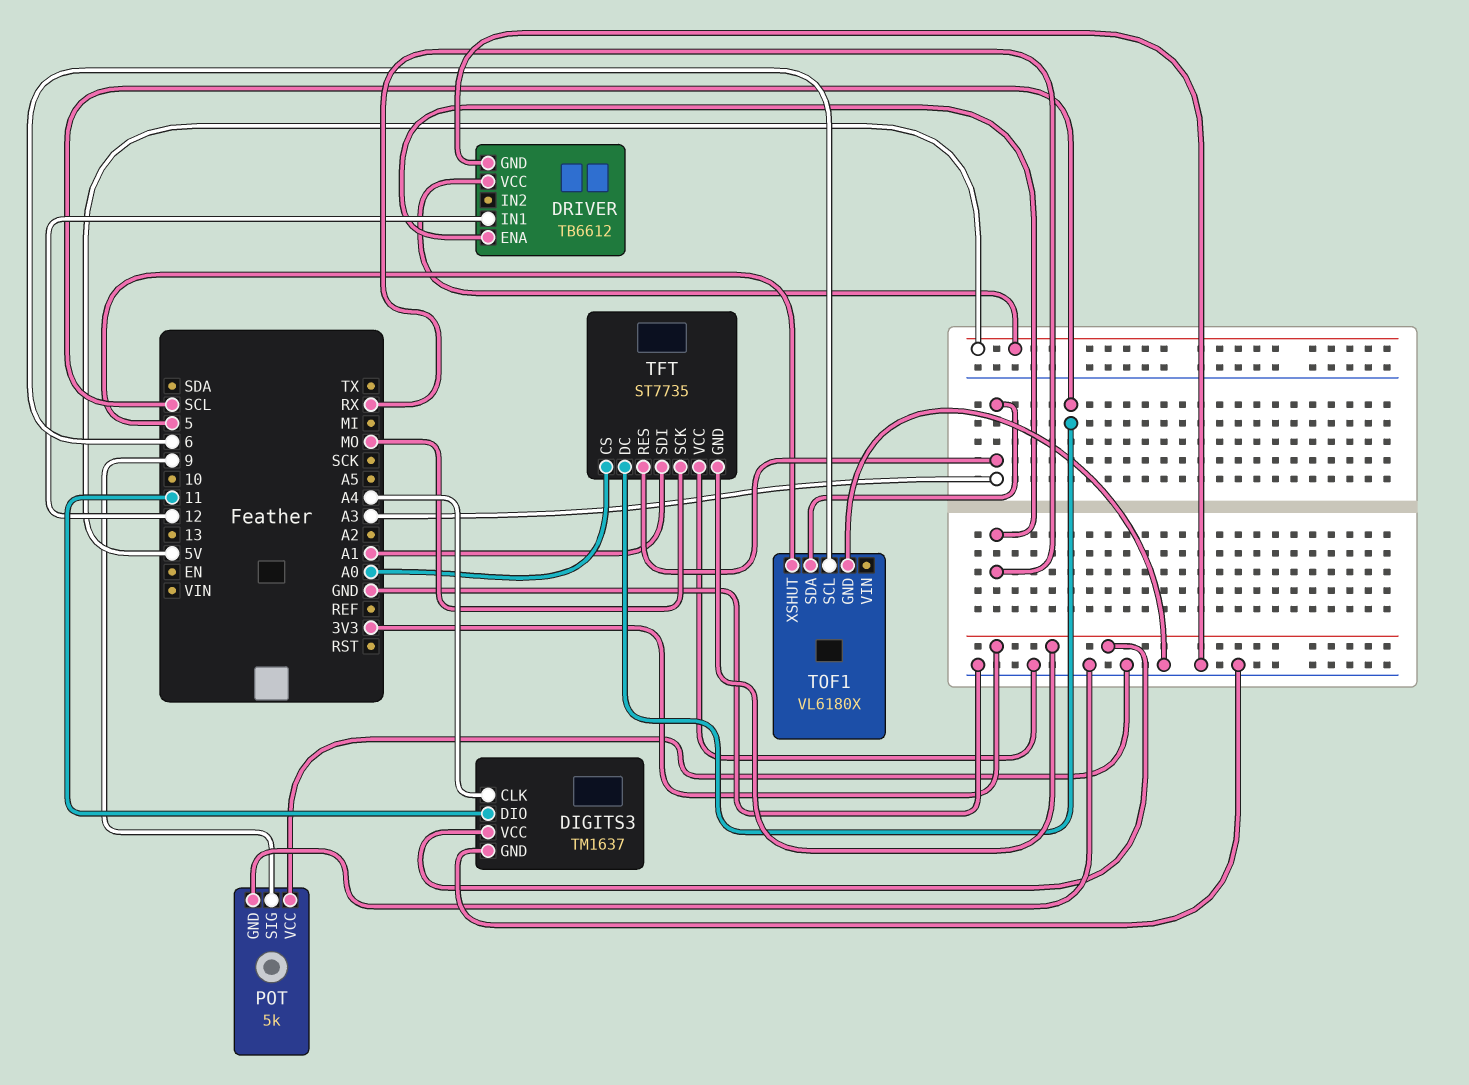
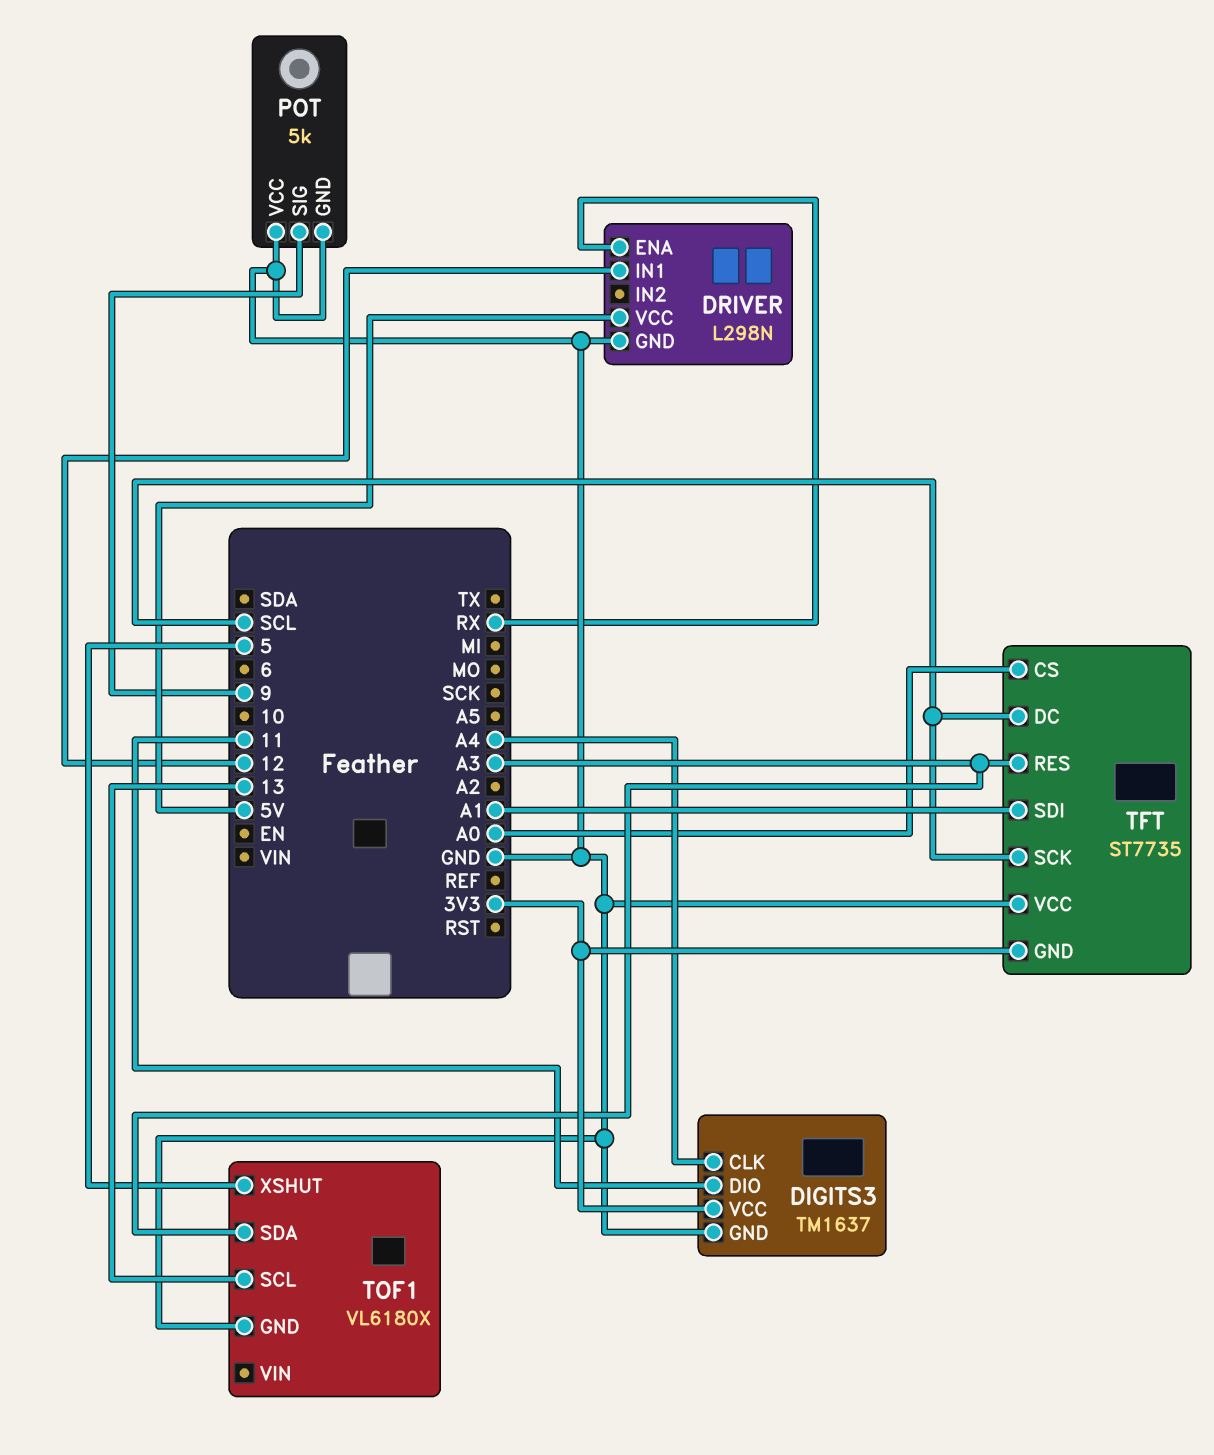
DRIVER: TB6612 -> L298N
TFT pin SCK: MO -> SCL
TOF1 pin SCL: 6 -> 13

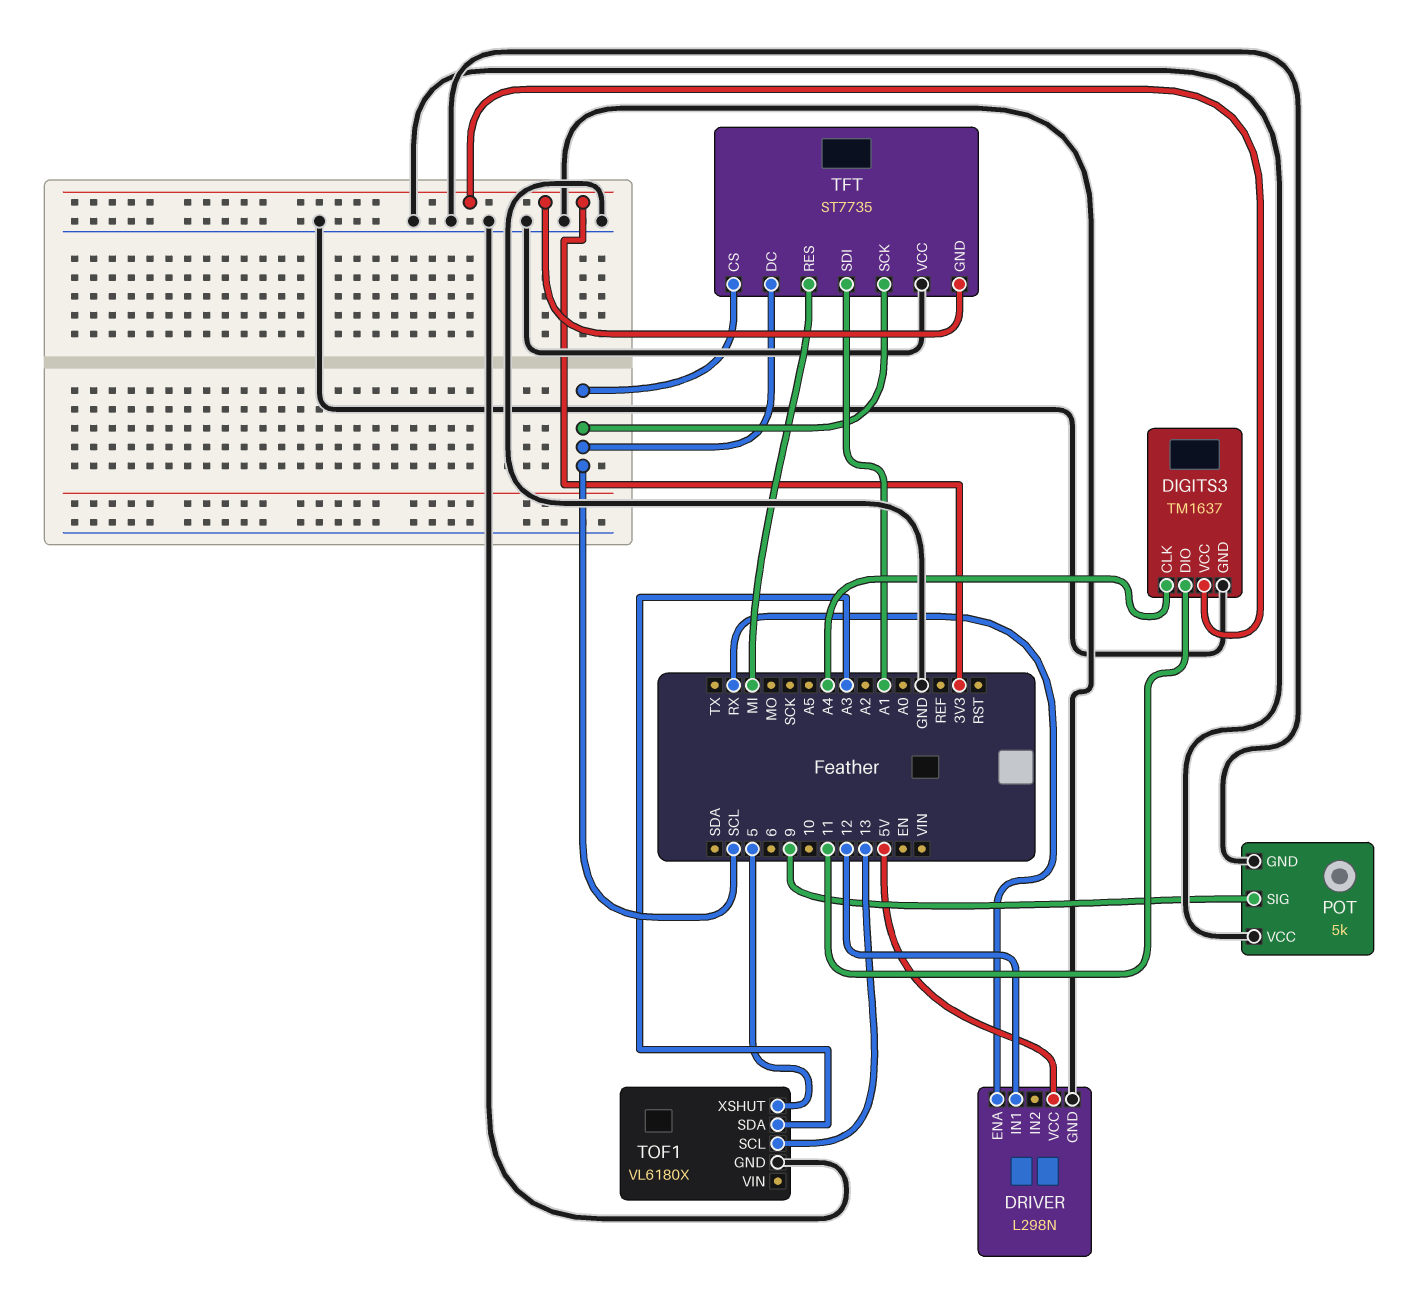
TFT pin CS: A0 -> SCL
TFT pin RES: A3 -> MI

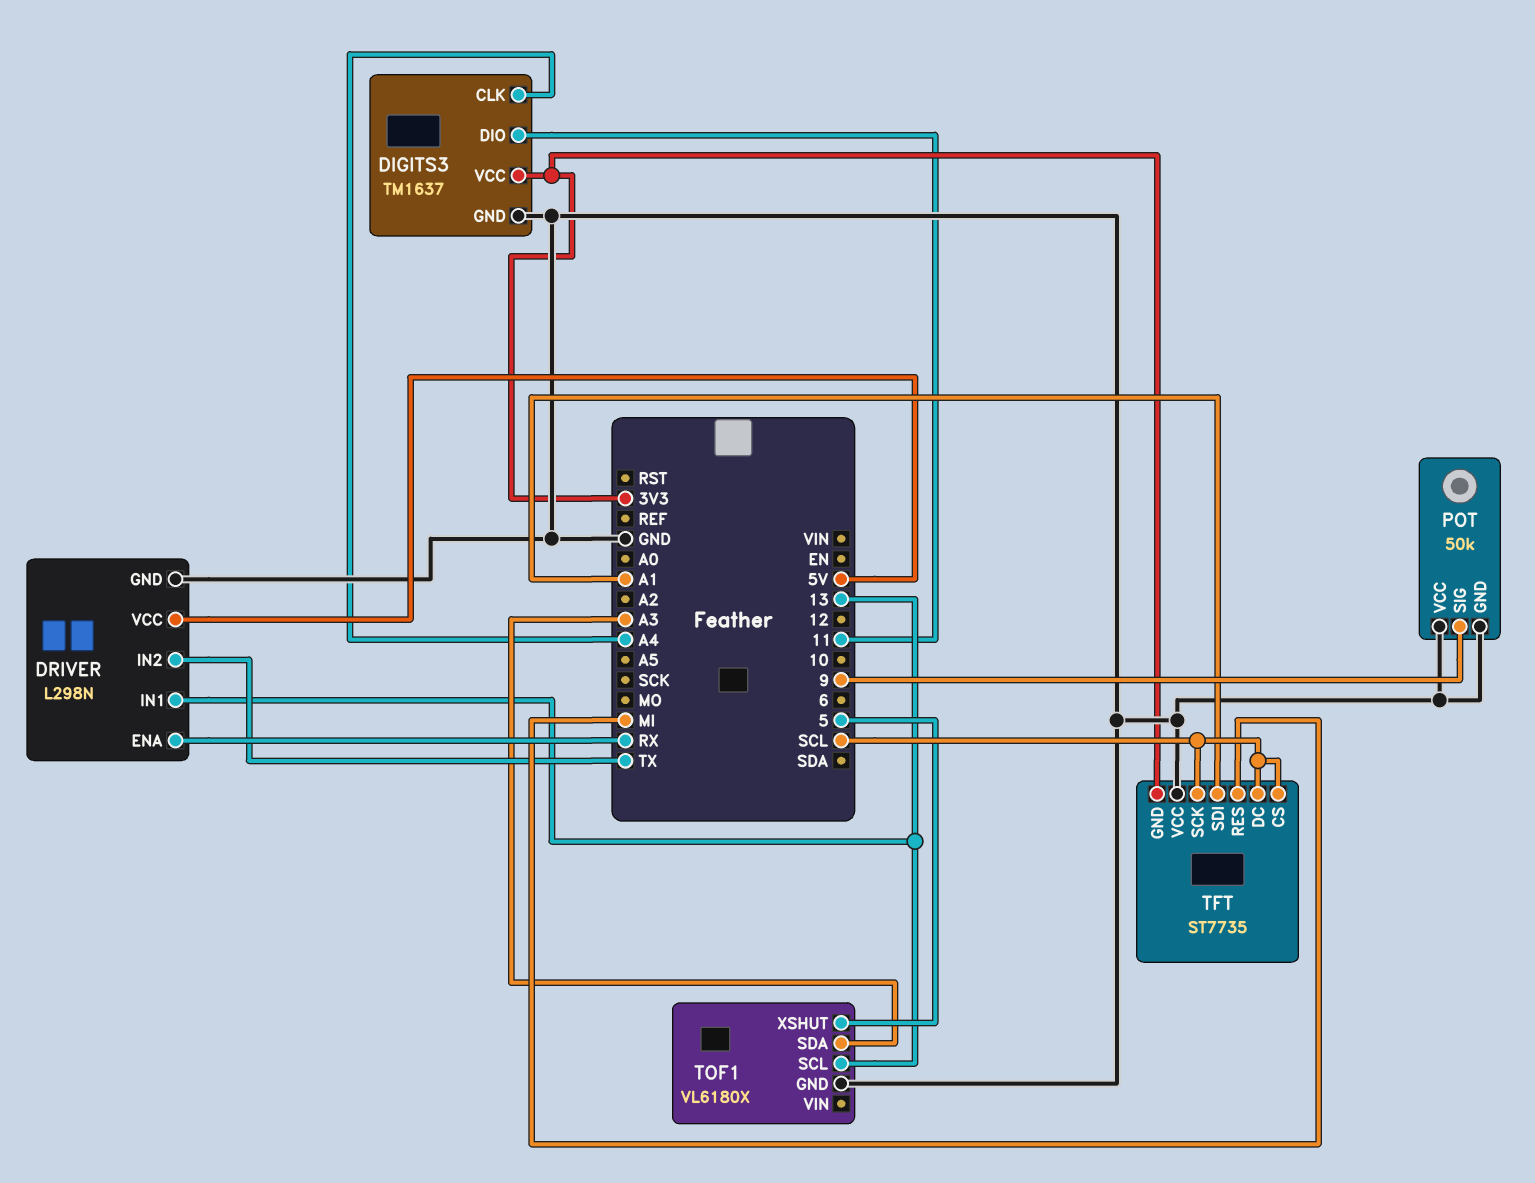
DRIVER pin IN1: 12 -> 13
DRIVER pin IN2: none -> TX
POT: 5k -> 50k

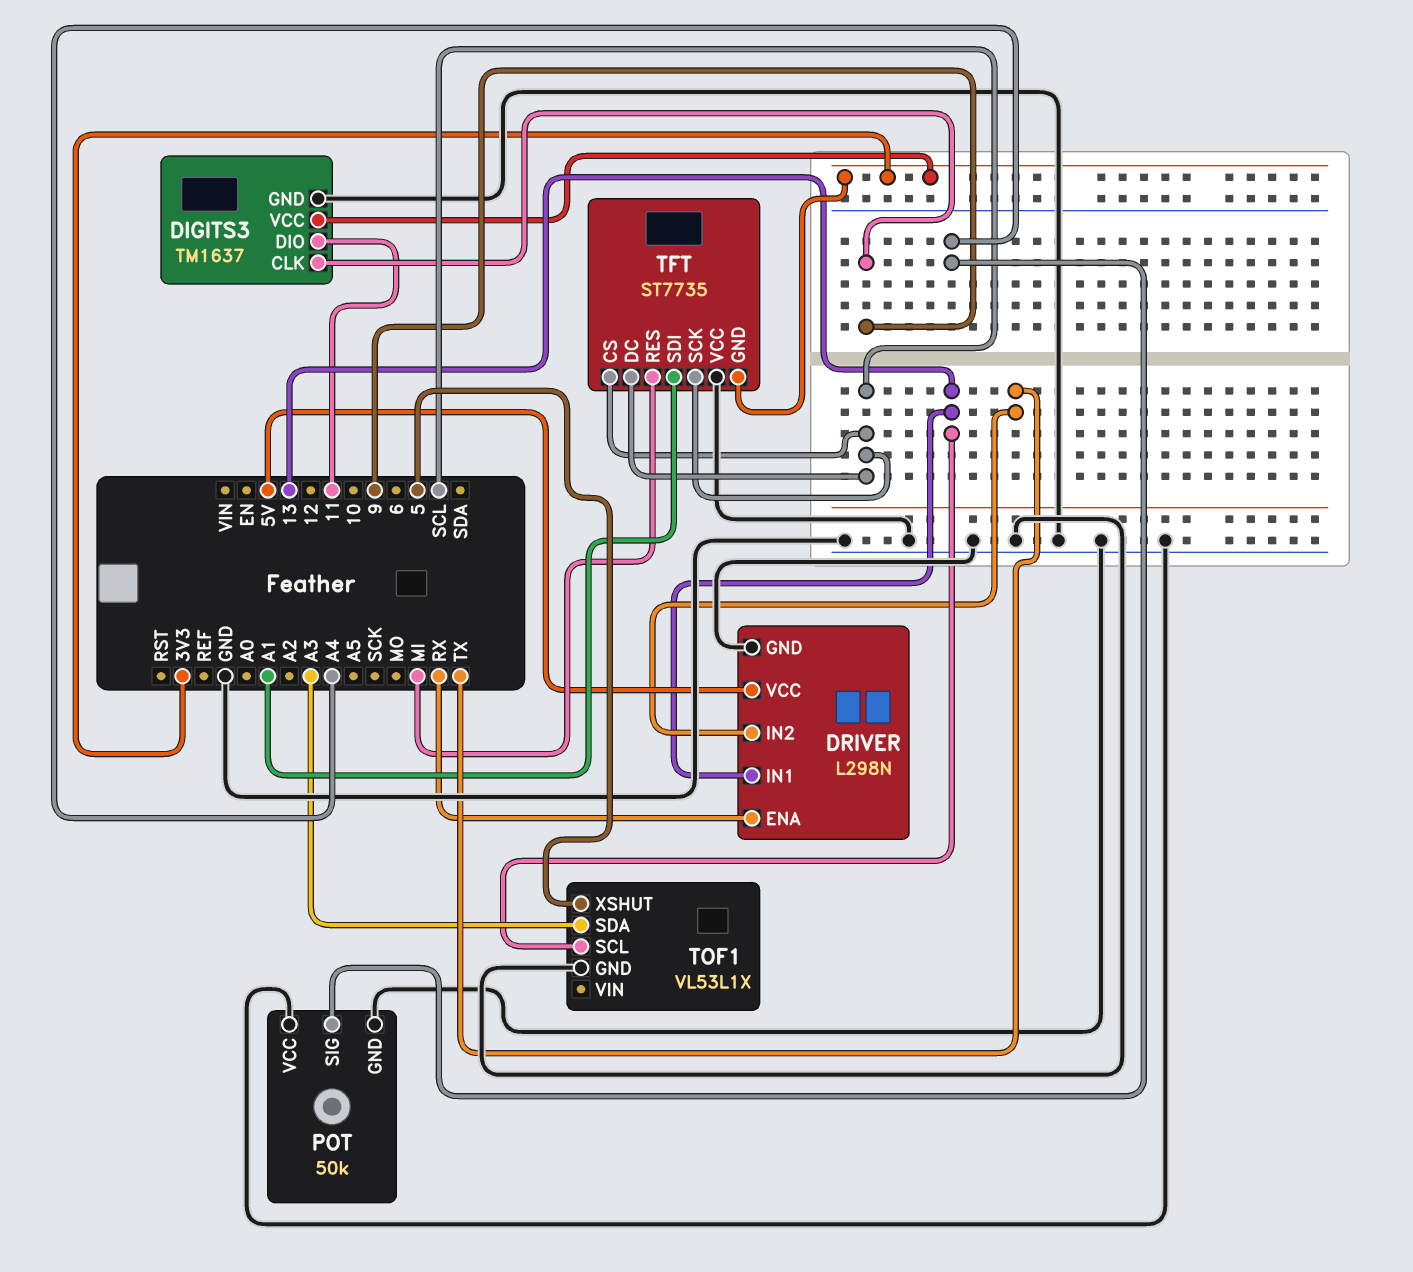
DIGITS3 pin CLK: A4 -> 9
POT pin SIG: 9 -> A4
TOF1: VL6180X -> VL53L1X

